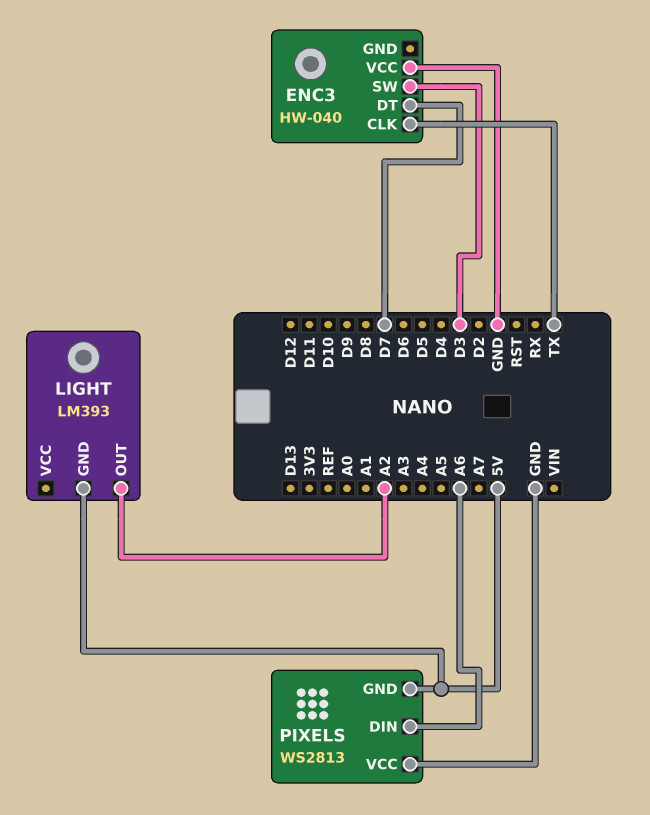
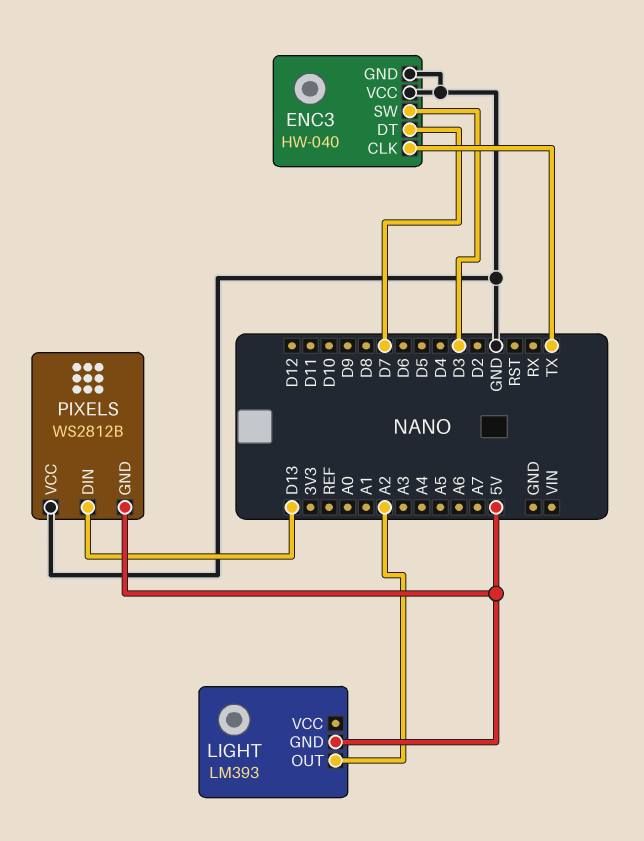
ENC3 pin GND: none -> GND
PIXELS: WS2813 -> WS2812B
PIXELS pin DIN: A6 -> D13

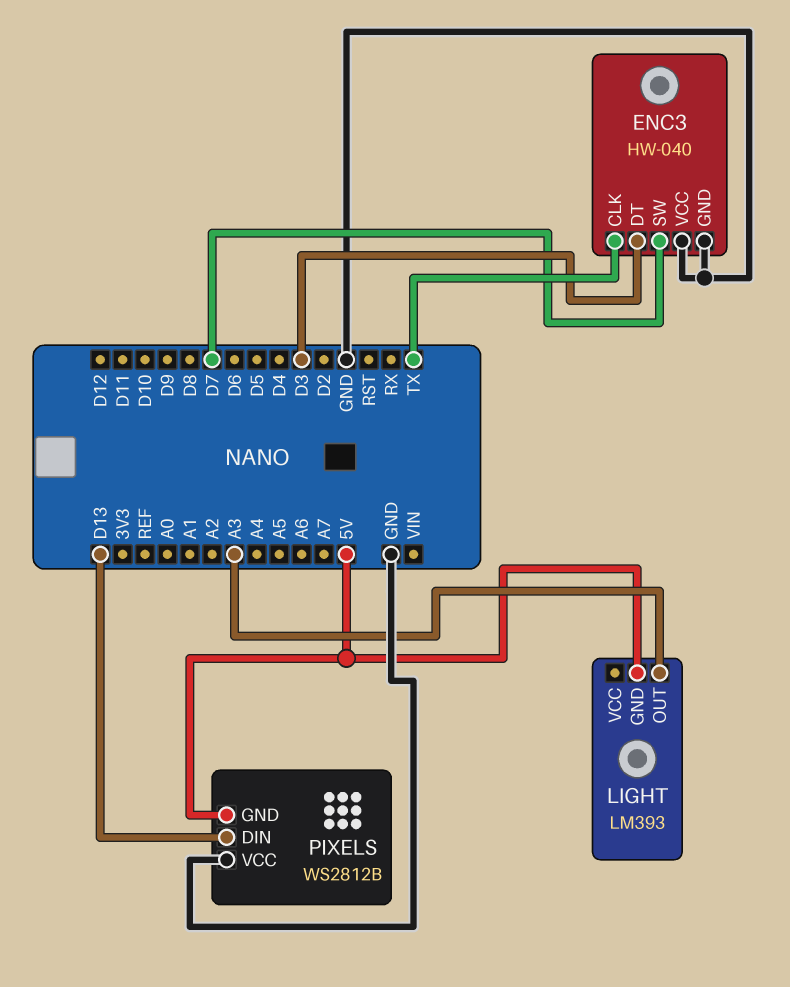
ENC3 pin DT: D7 -> D3
ENC3 pin SW: D3 -> D7
LIGHT pin OUT: A2 -> A3

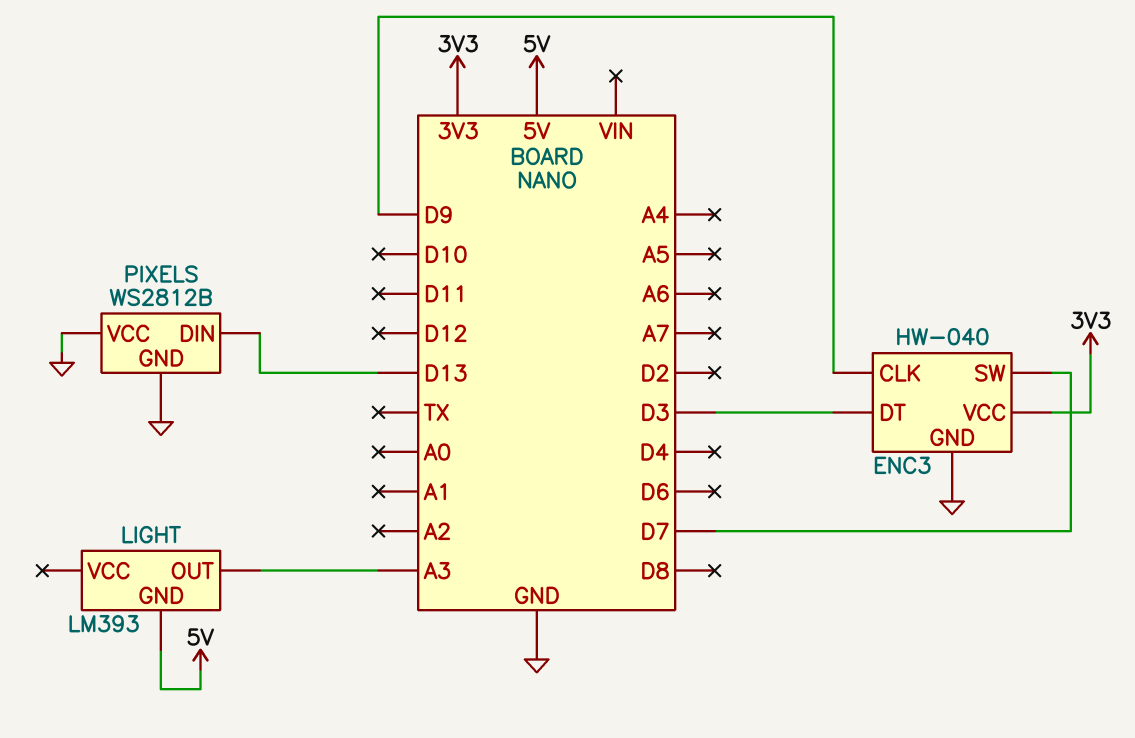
ENC3 pin CLK: TX -> D9
ENC3 pin VCC: GND -> 3V3
PIXELS pin GND: 5V -> GND

